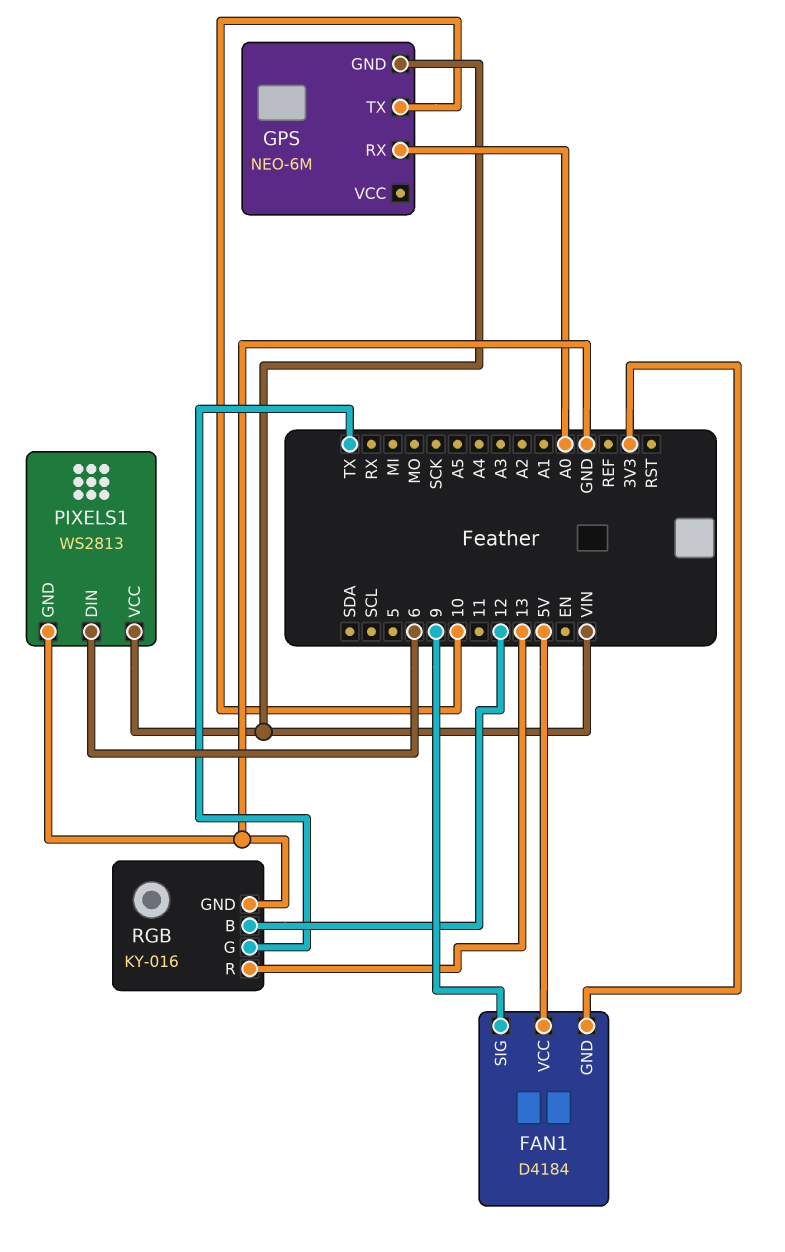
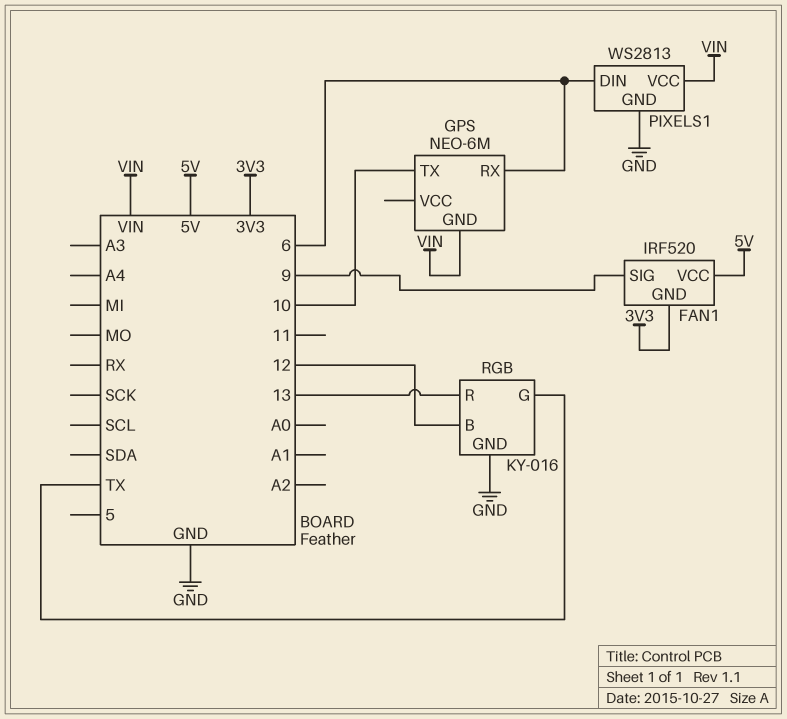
FAN1: D4184 -> IRF520
GPS pin RX: A0 -> 6

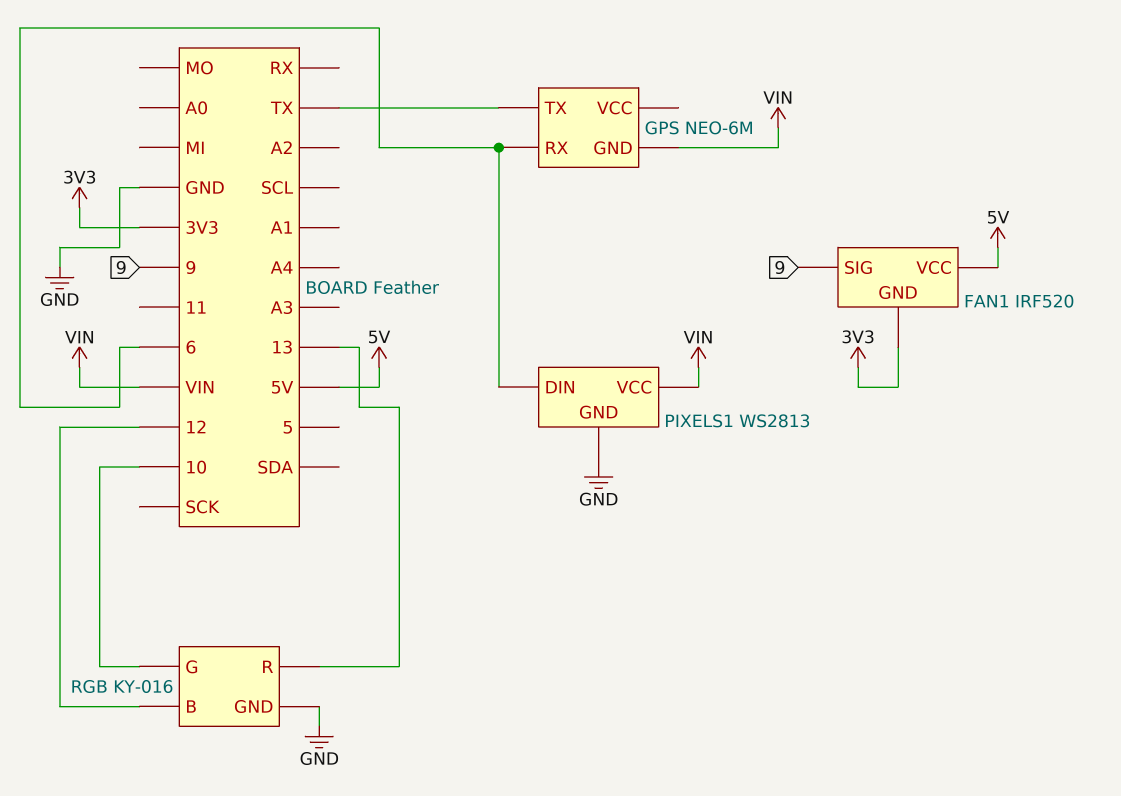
GPS pin TX: 10 -> TX
RGB pin G: TX -> 10

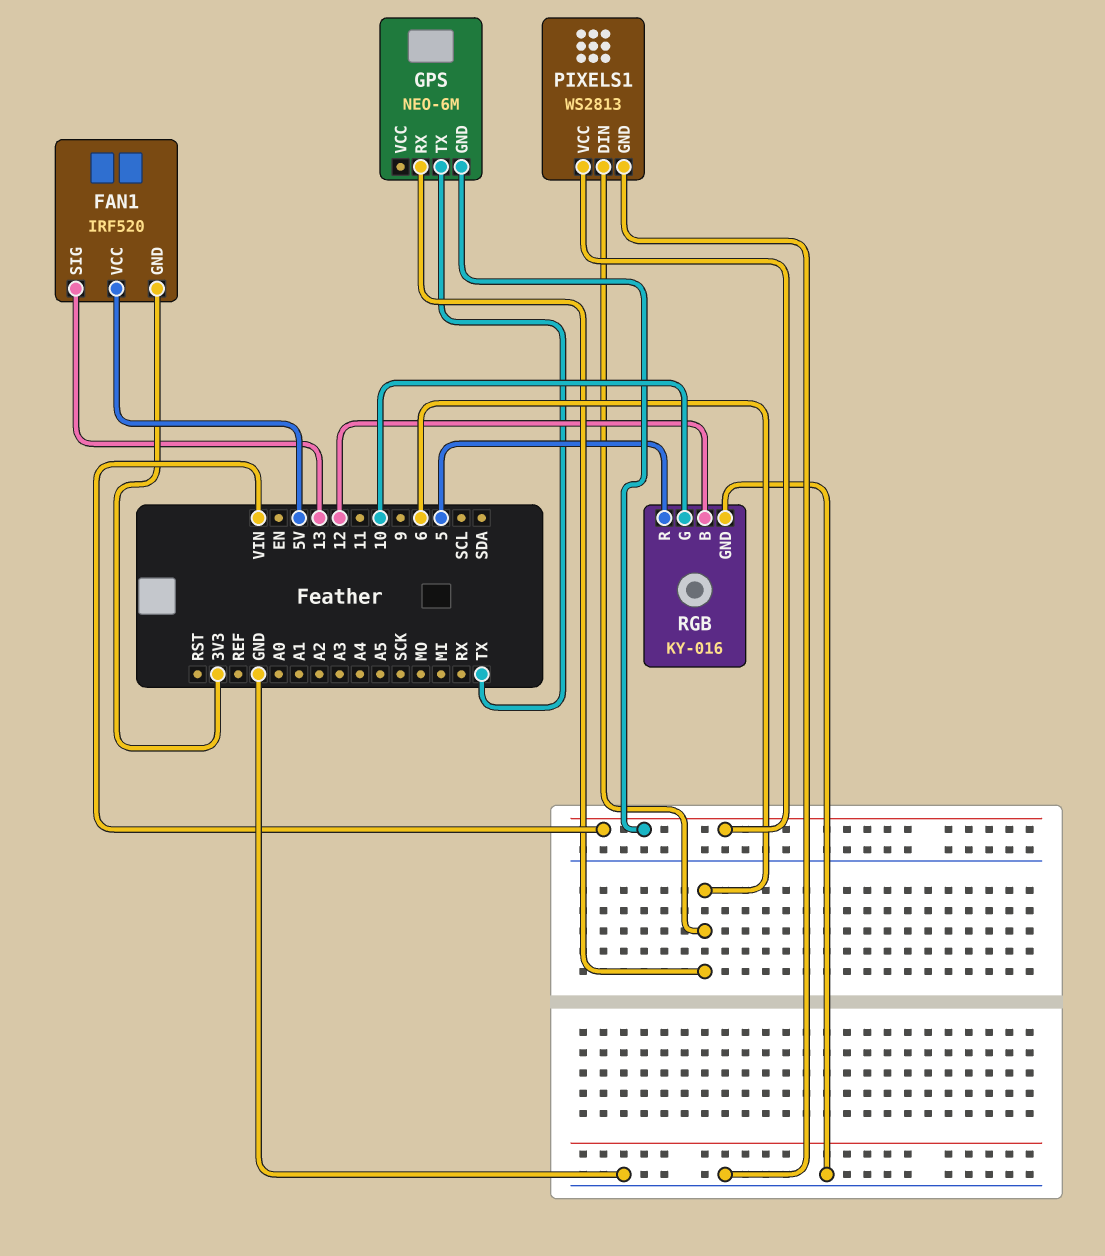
FAN1 pin SIG: 9 -> 13
RGB pin R: 13 -> 5

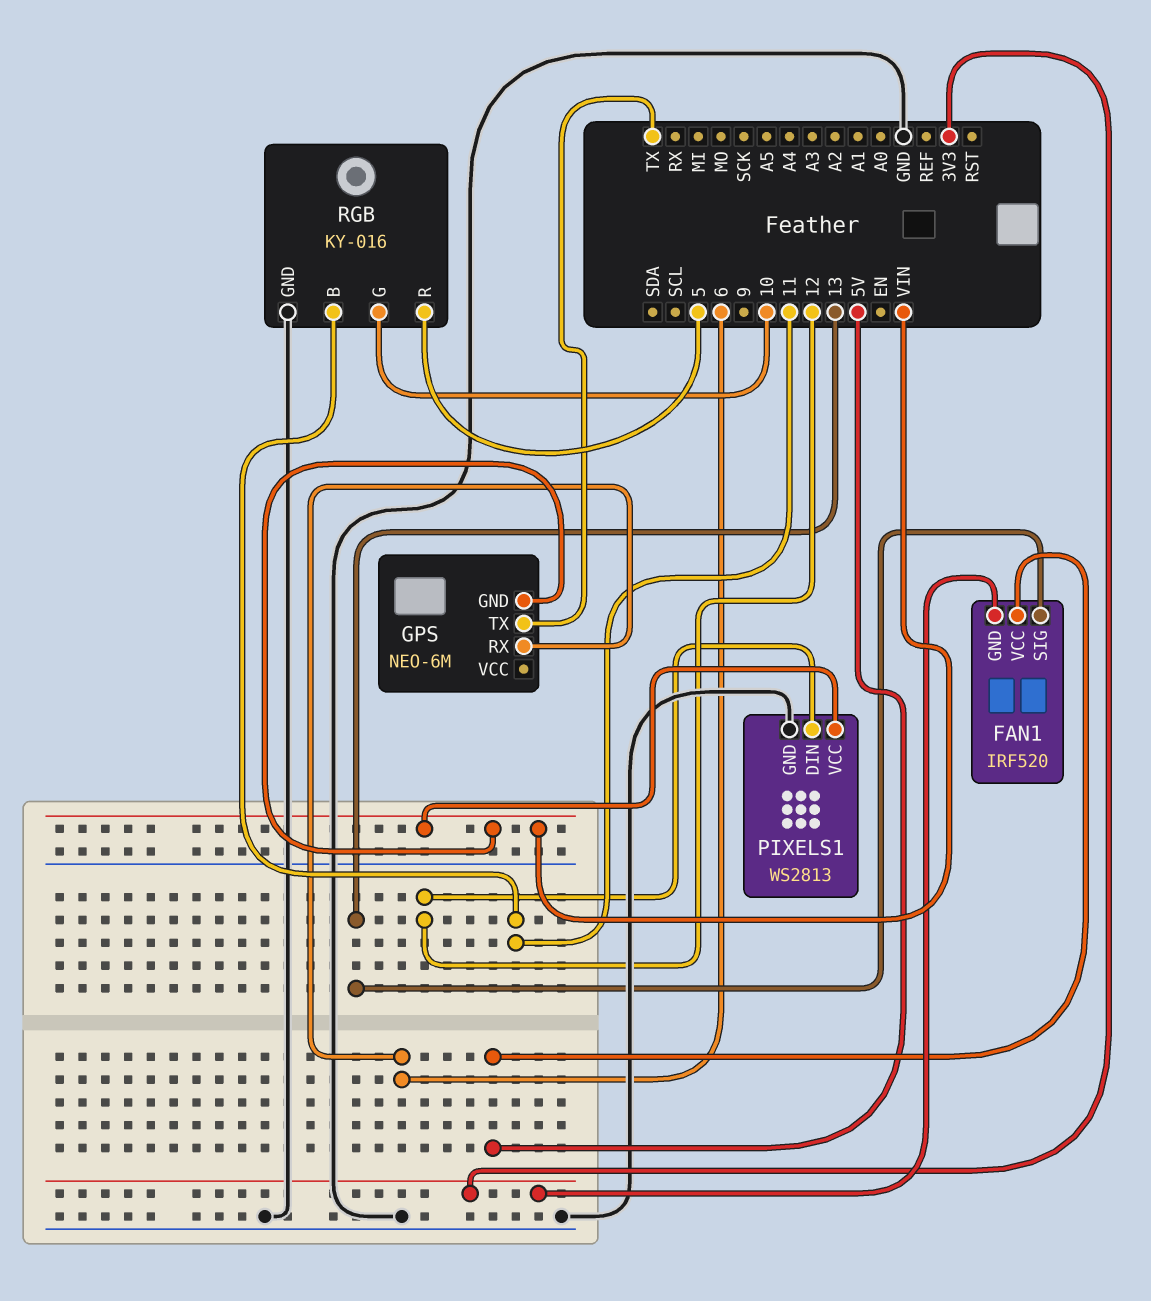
PIXELS1 pin DIN: 6 -> 12
RGB pin B: 12 -> 11

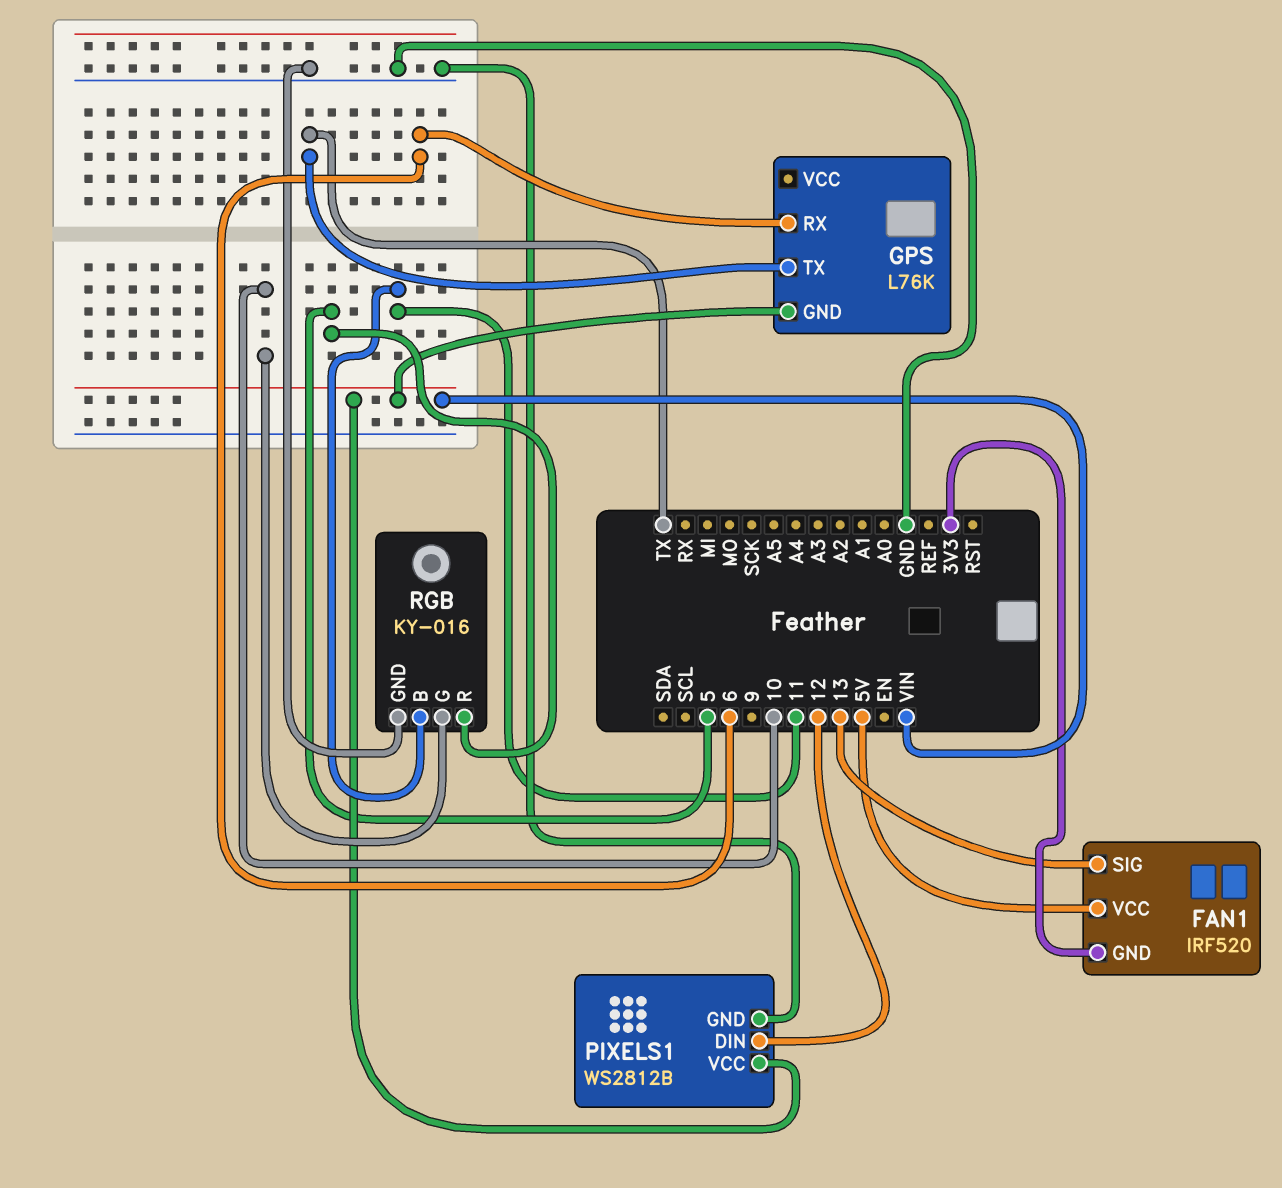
GPS: NEO-6M -> L76K
PIXELS1: WS2813 -> WS2812B

